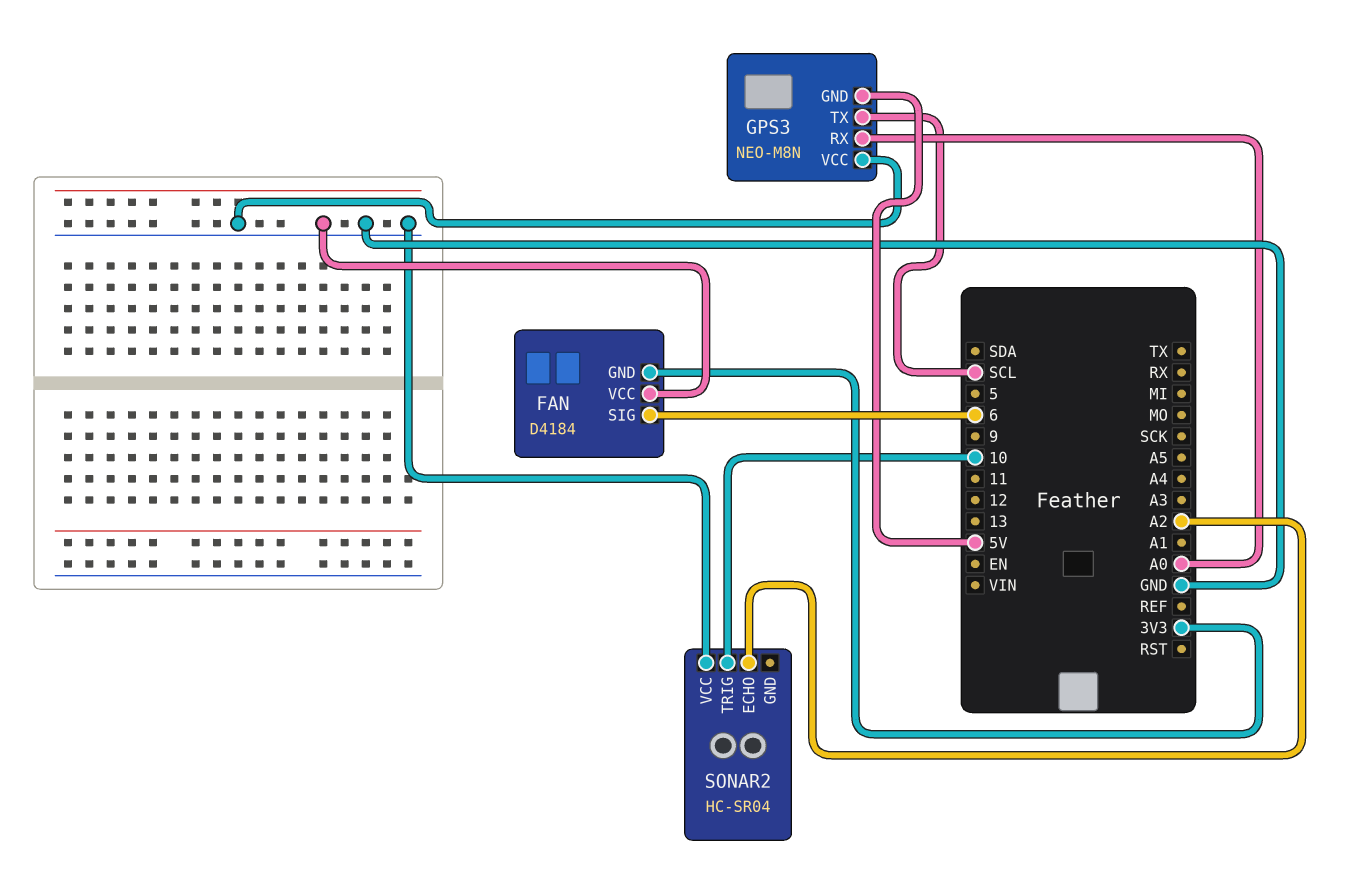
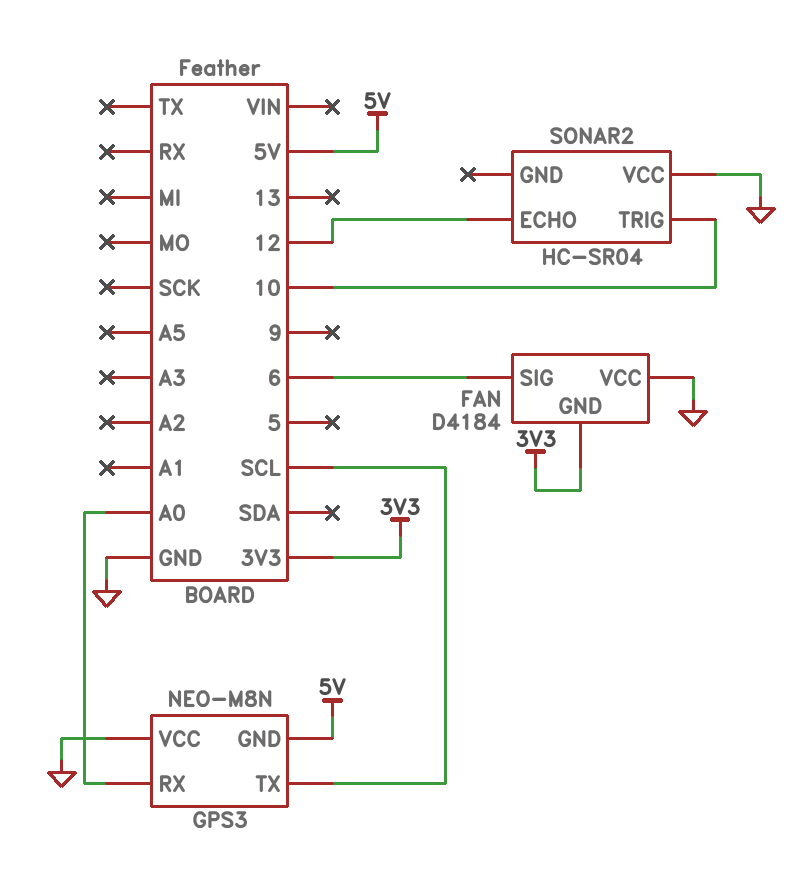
SONAR2 pin ECHO: A2 -> 12

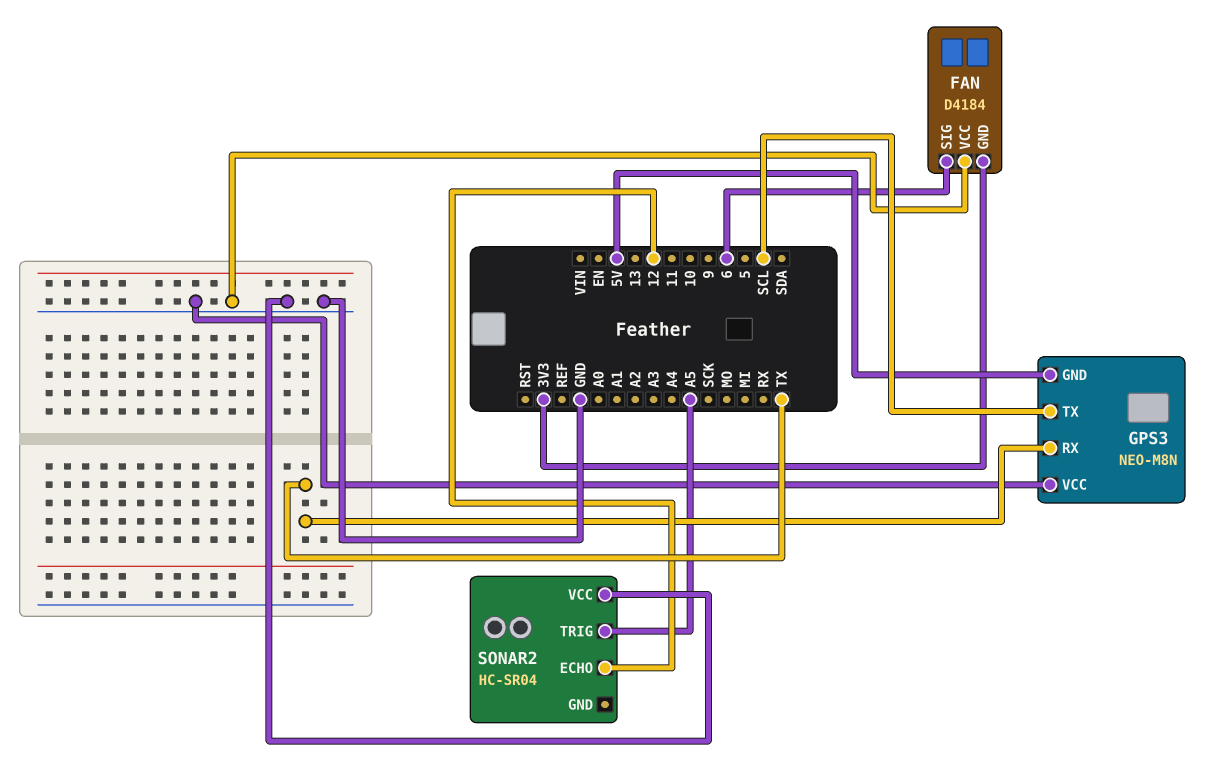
GPS3 pin RX: A0 -> TX
SONAR2 pin TRIG: 10 -> A5

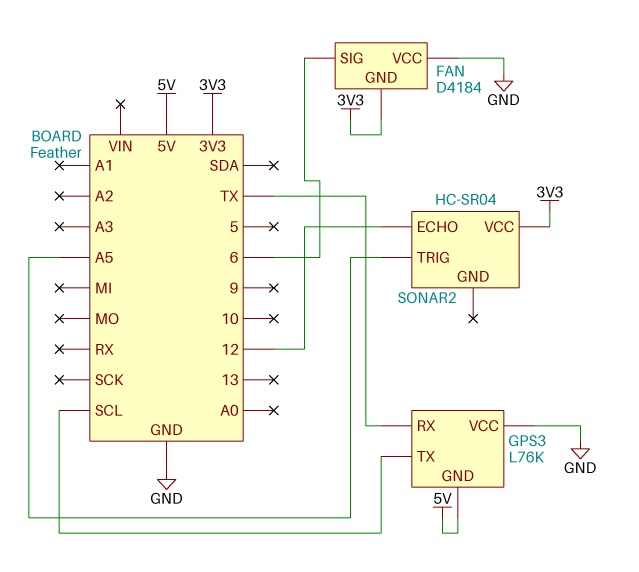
GPS3: NEO-M8N -> L76K
SONAR2 pin VCC: GND -> 3V3

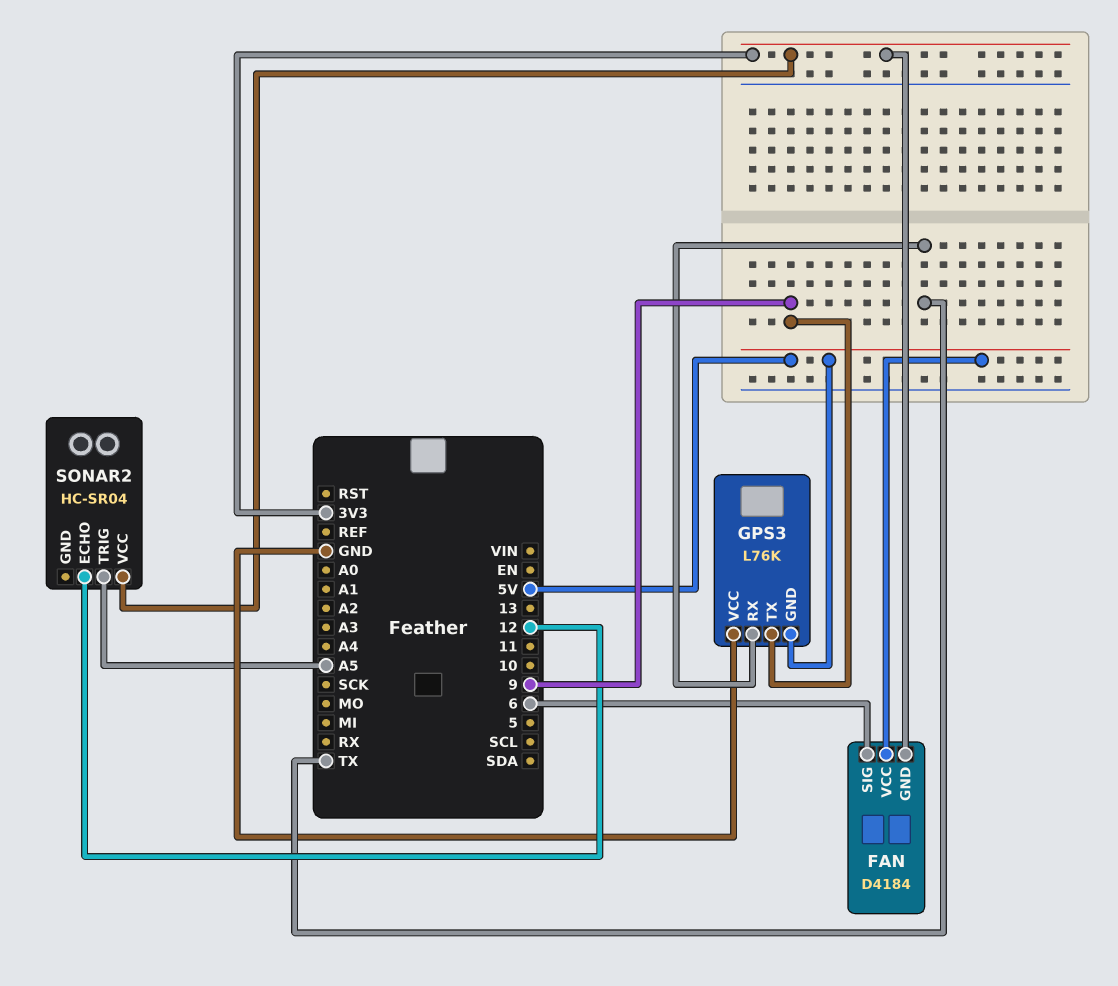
FAN pin VCC: GND -> 5V
GPS3 pin TX: SCL -> 9

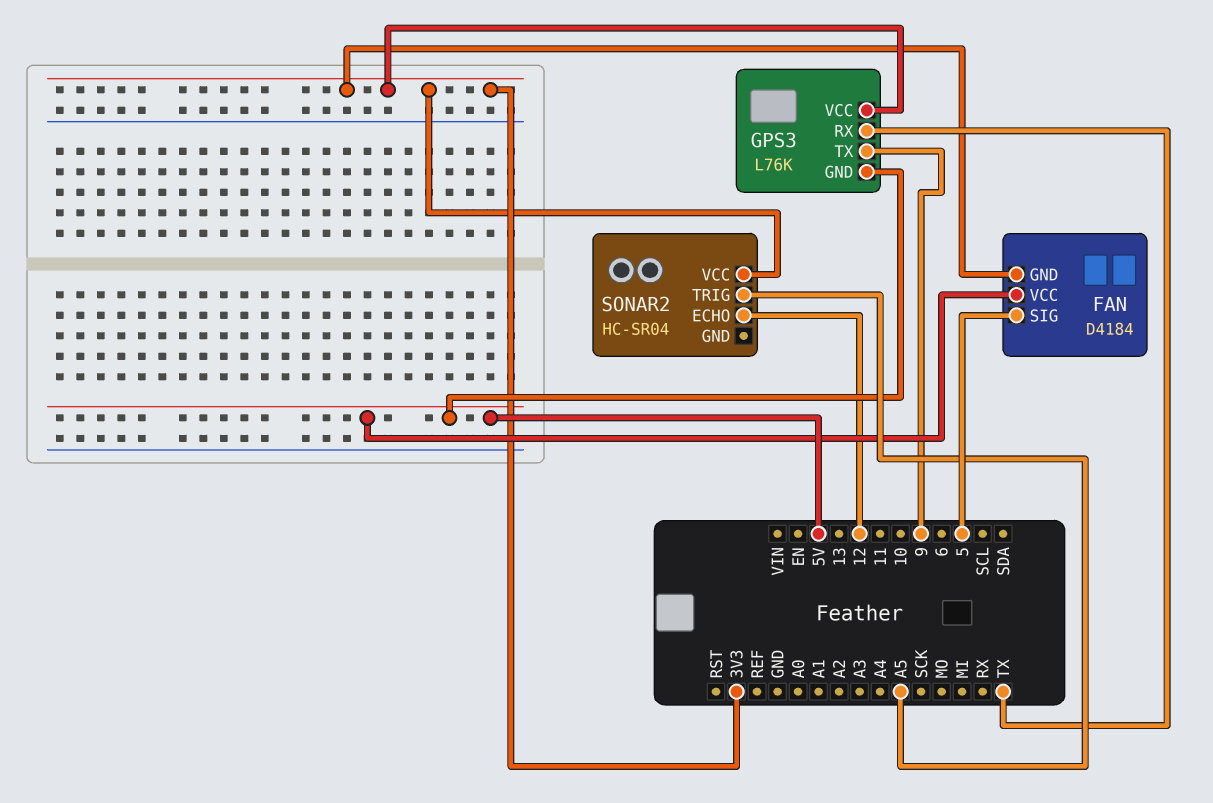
FAN pin SIG: 6 -> 5
GPS3 pin VCC: GND -> 3V3

